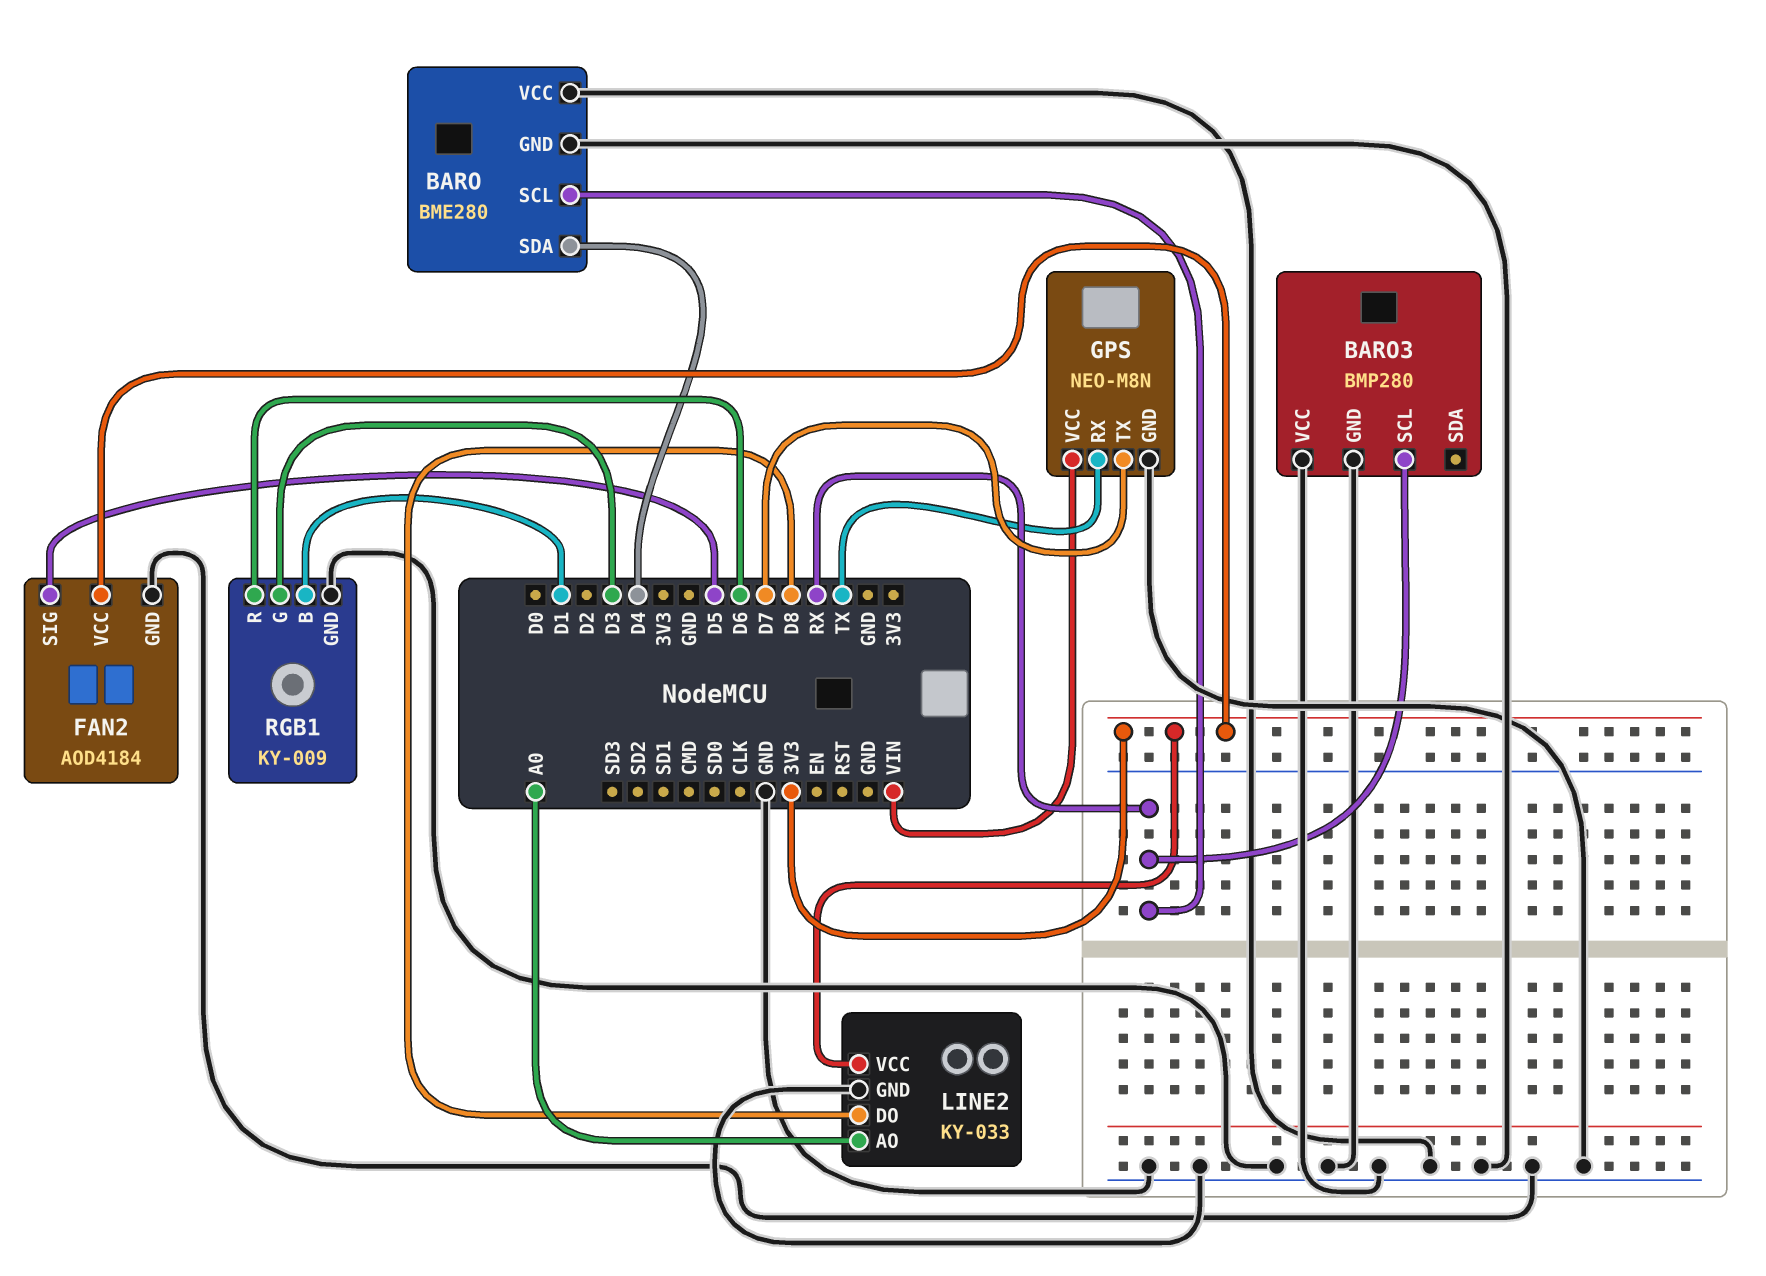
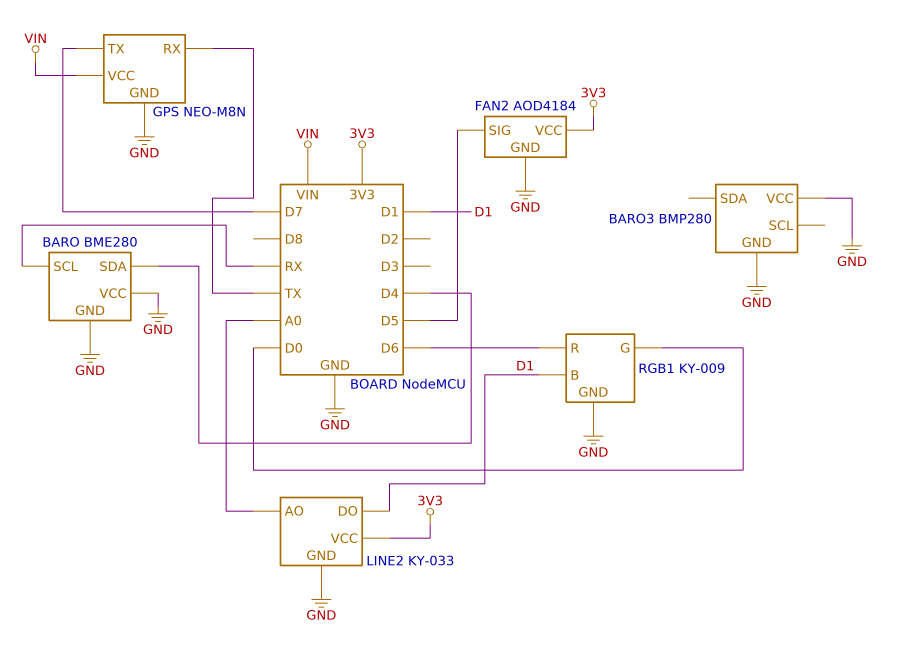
BARO3 pin SCL: RX -> none
LINE2 pin DO: D8 -> D1
RGB1 pin G: D3 -> D0

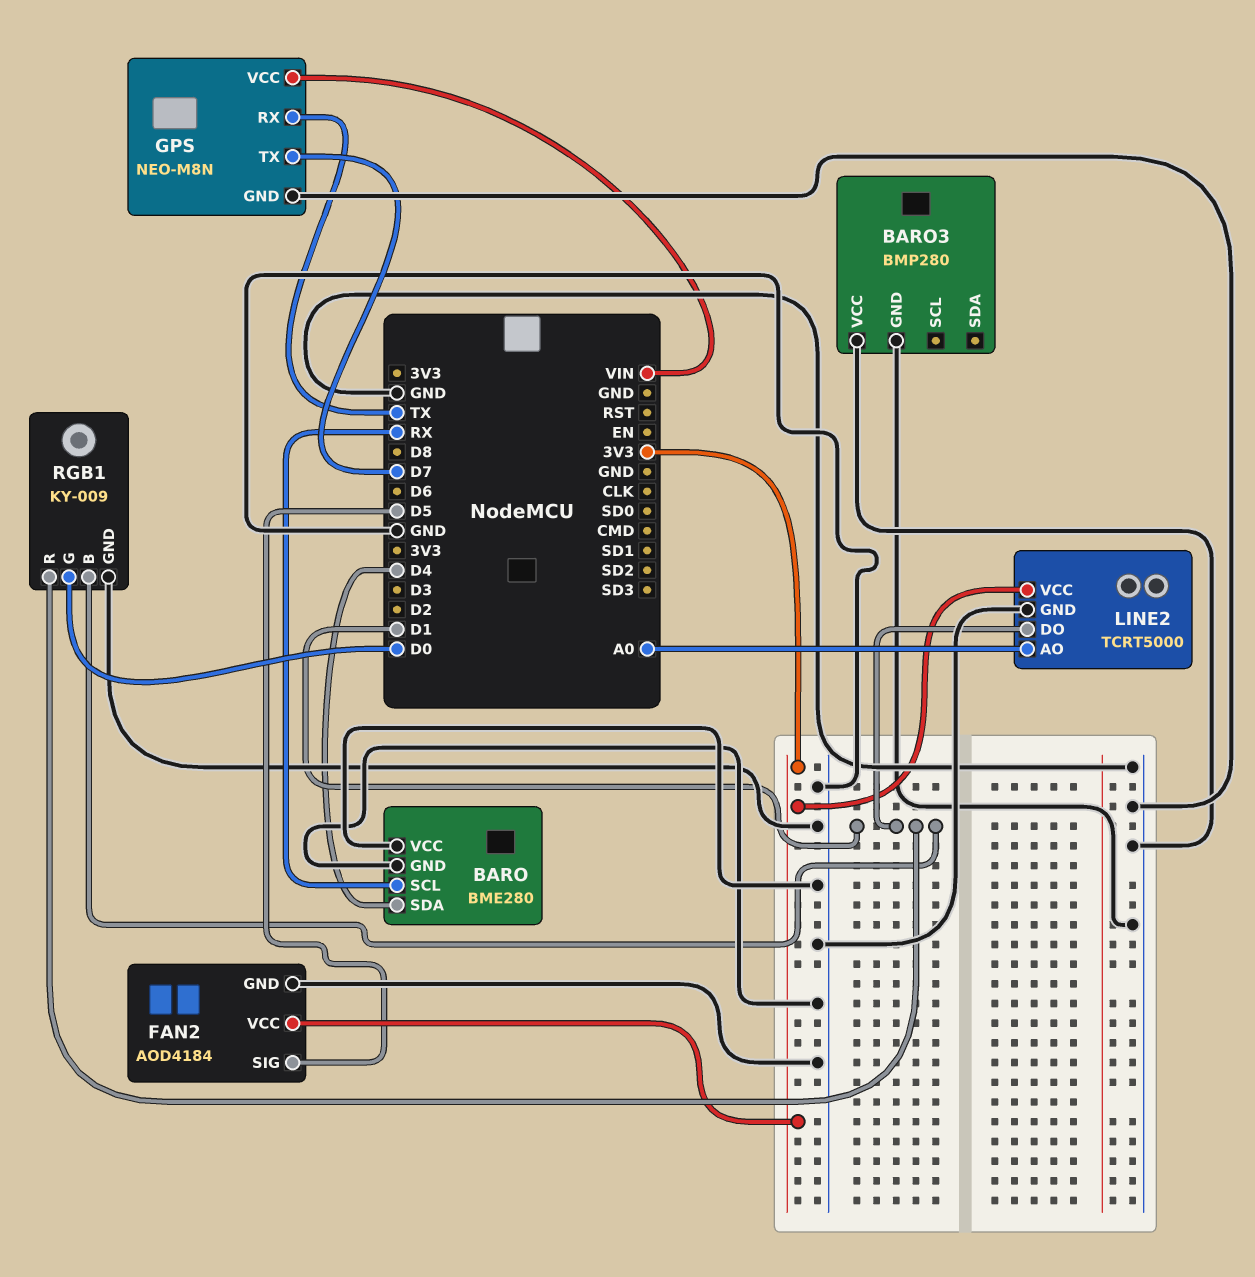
LINE2: KY-033 -> TCRT5000
RGB1 pin R: D6 -> D1

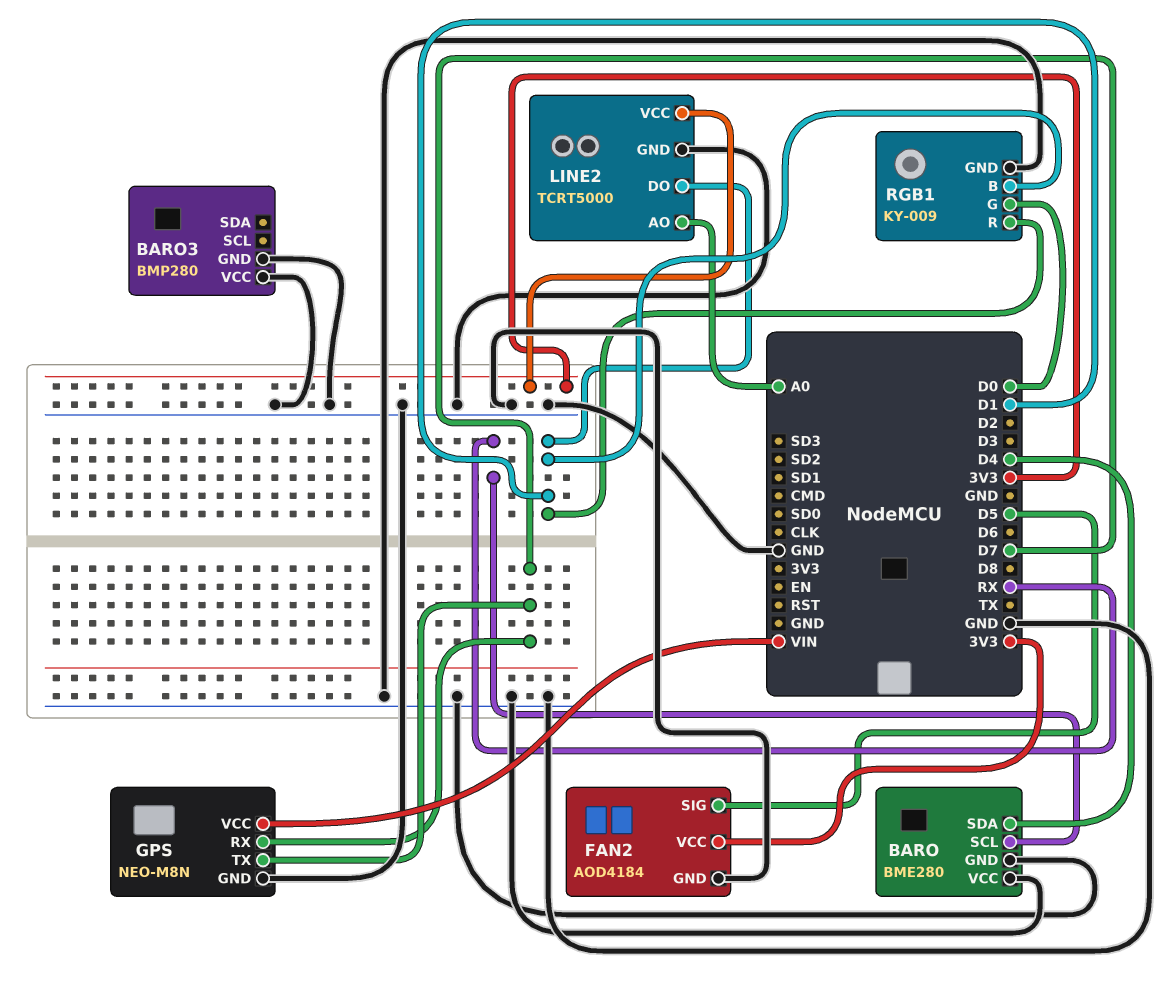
GPS pin RX: TX -> D7

